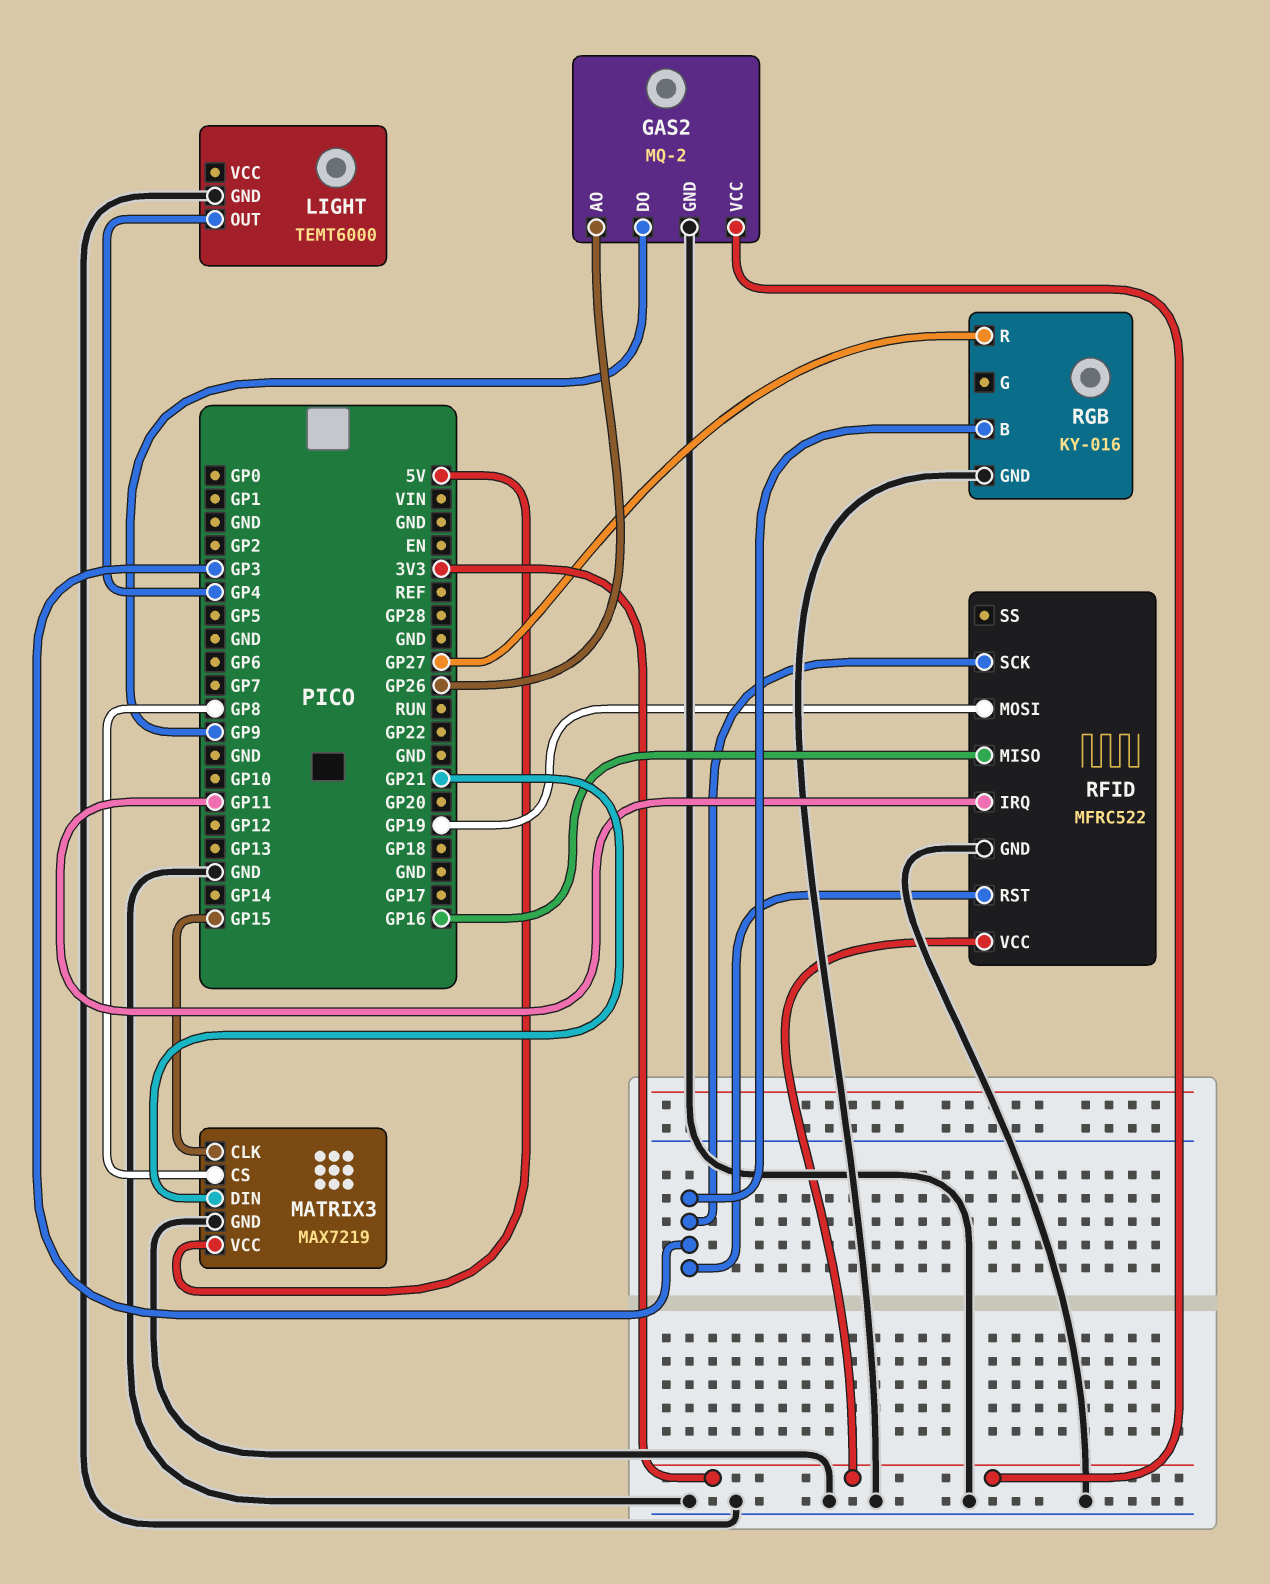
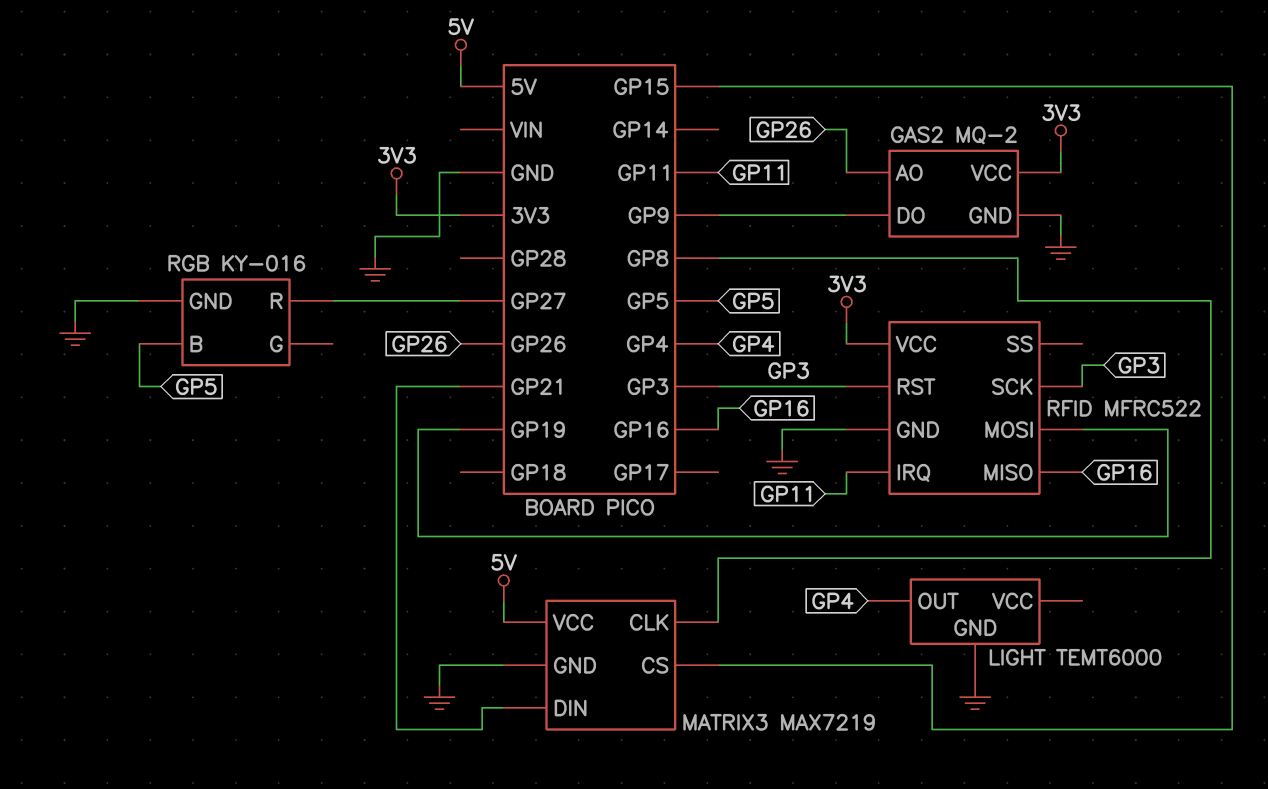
MATRIX3 pin CLK: GP15 -> GP8
MATRIX3 pin CS: GP8 -> GP15
RGB pin B: GP3 -> GP5

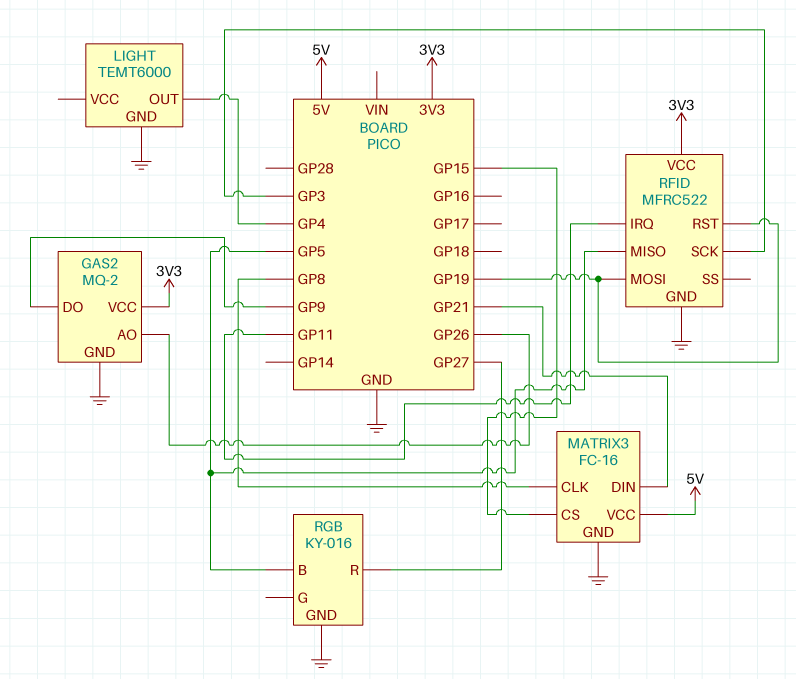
MATRIX3: MAX7219 -> FC-16
RFID pin MISO: GP16 -> GP5
RFID pin RST: GP3 -> GP19

